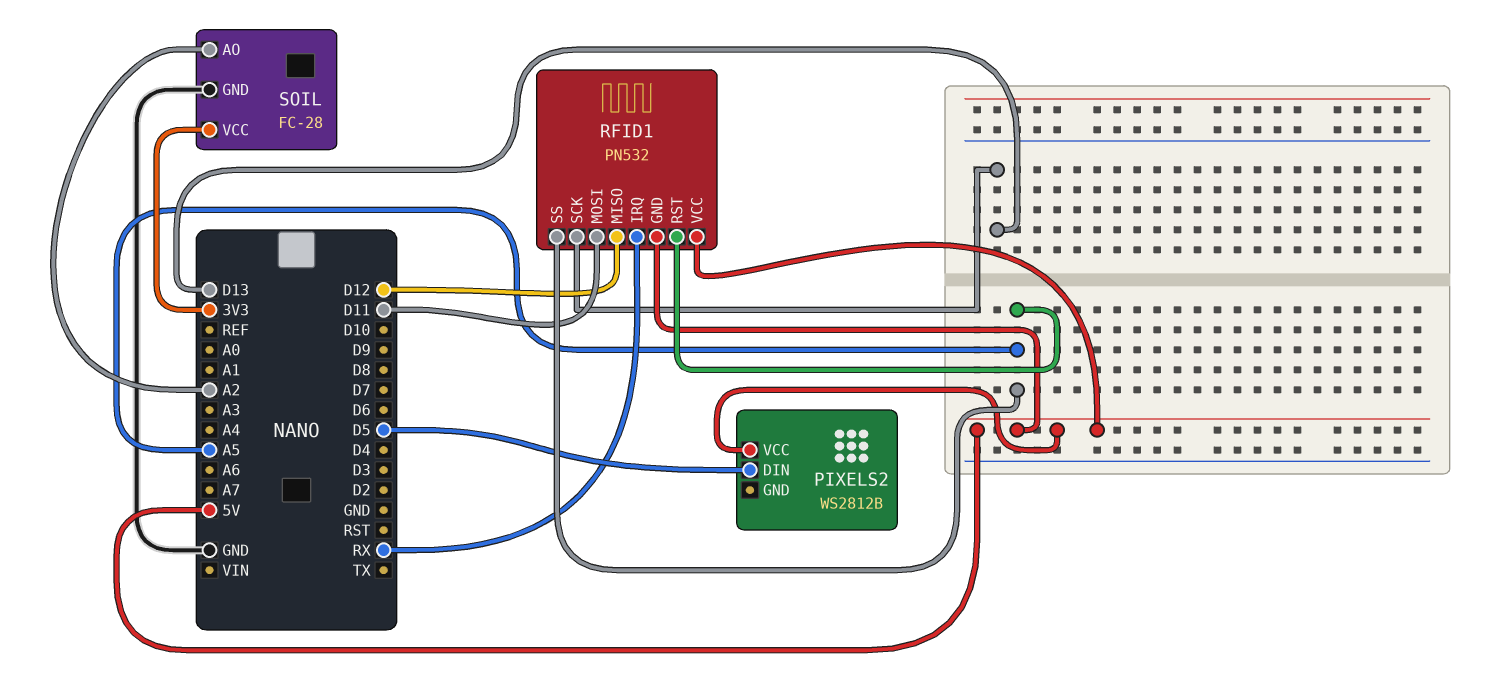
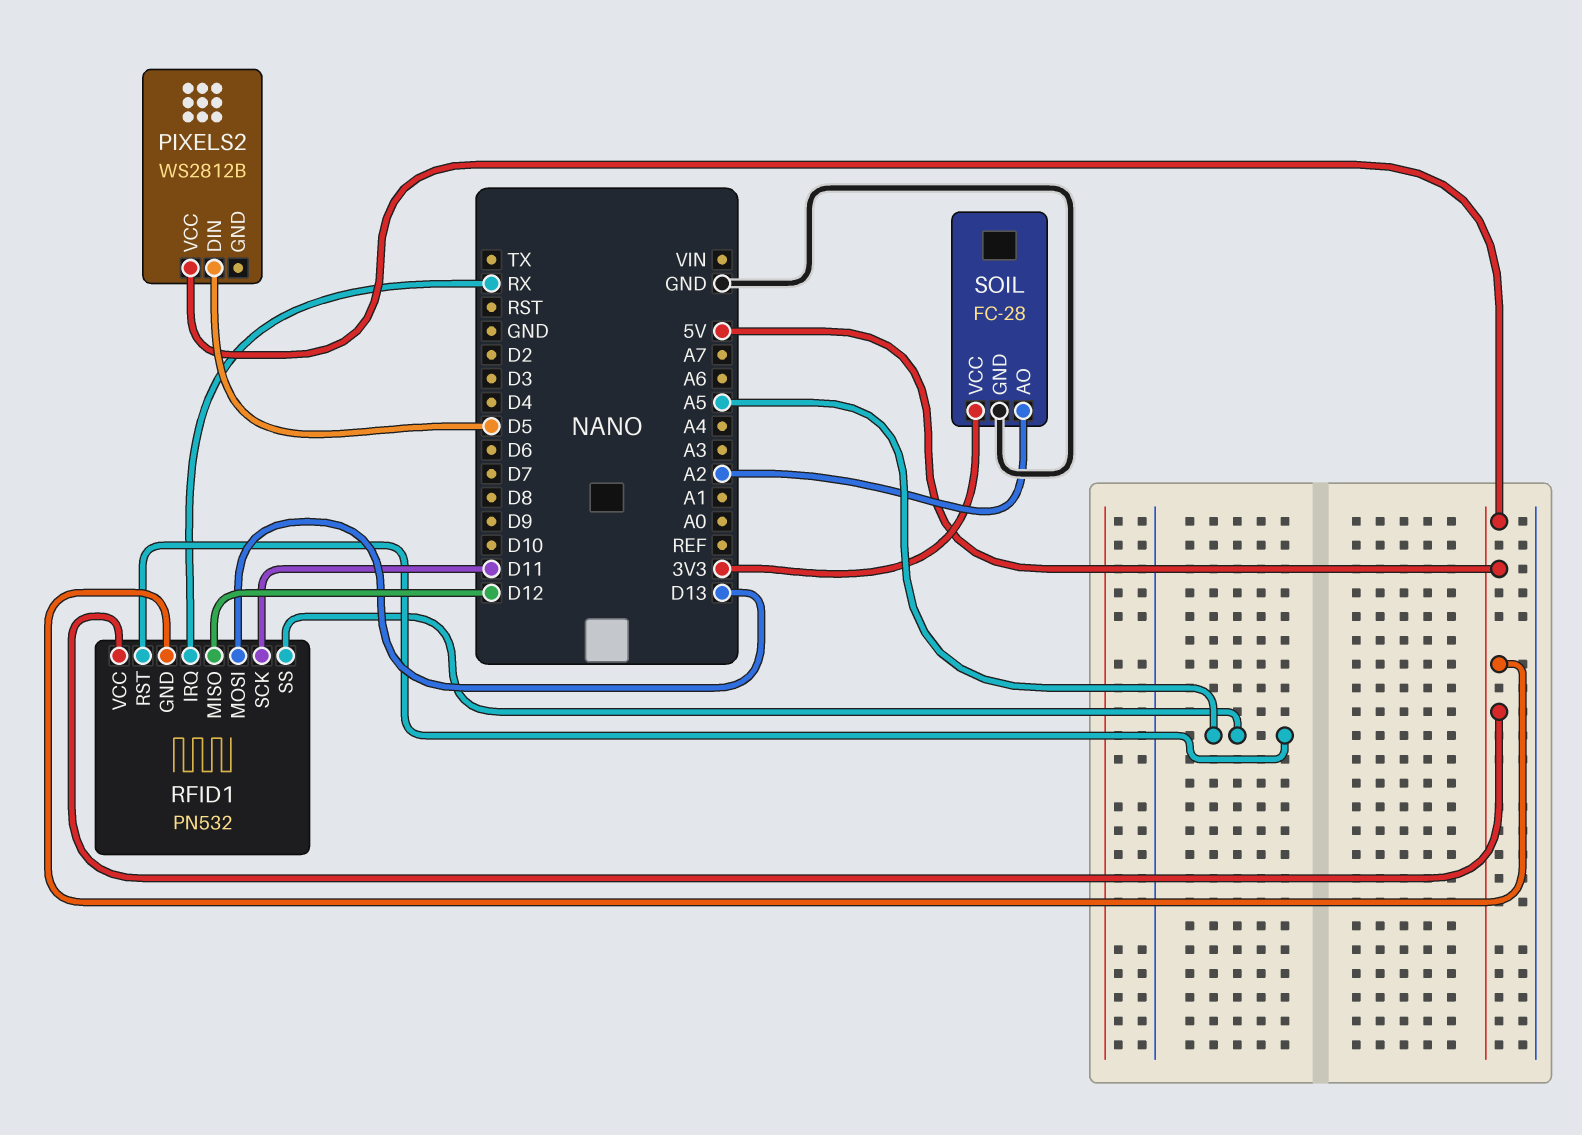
RFID1 pin MOSI: D11 -> D13
RFID1 pin SCK: D13 -> D11

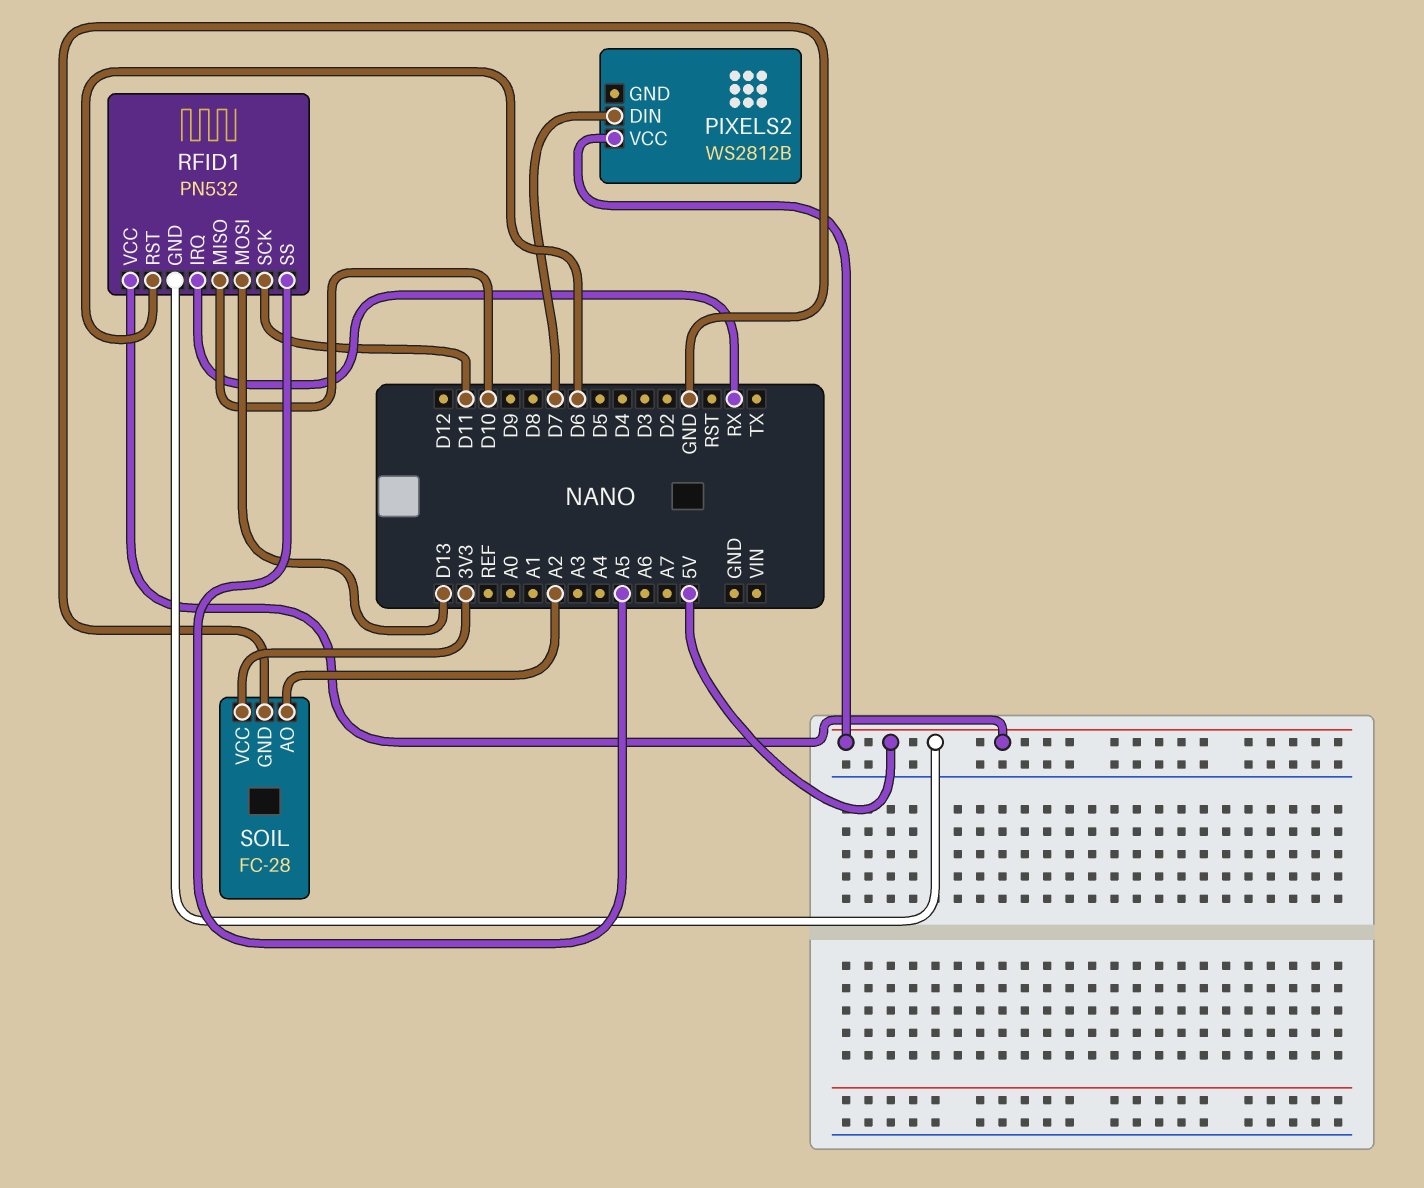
PIXELS2 pin DIN: D5 -> D7
RFID1 pin MISO: D12 -> D10
RFID1 pin RST: A5 -> D6

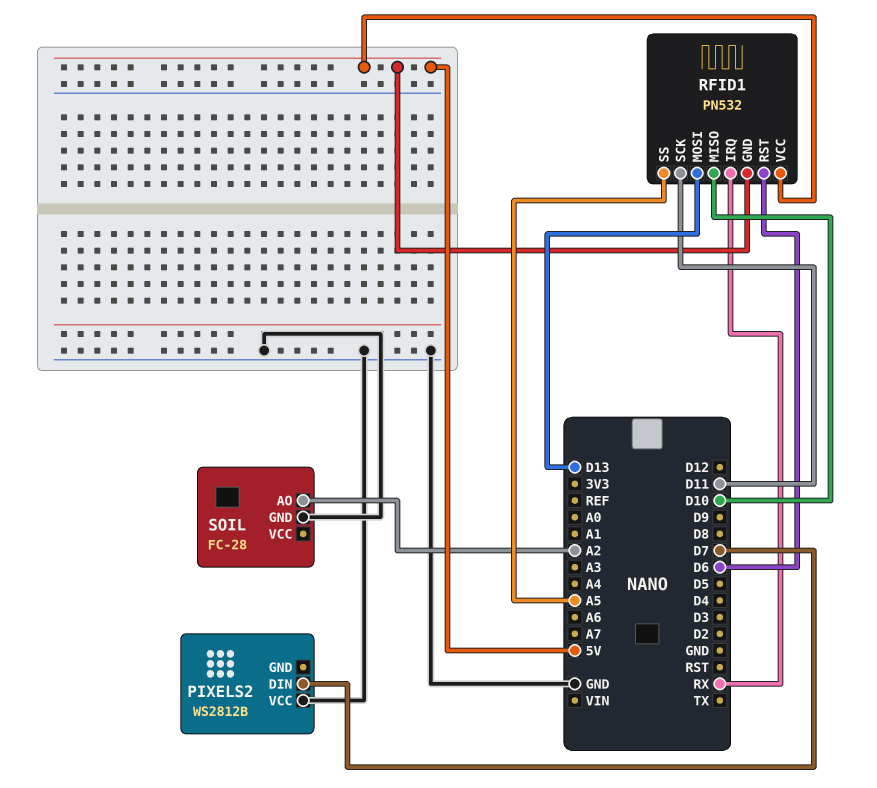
PIXELS2 pin VCC: 5V -> GND
SOIL pin VCC: 3V3 -> none

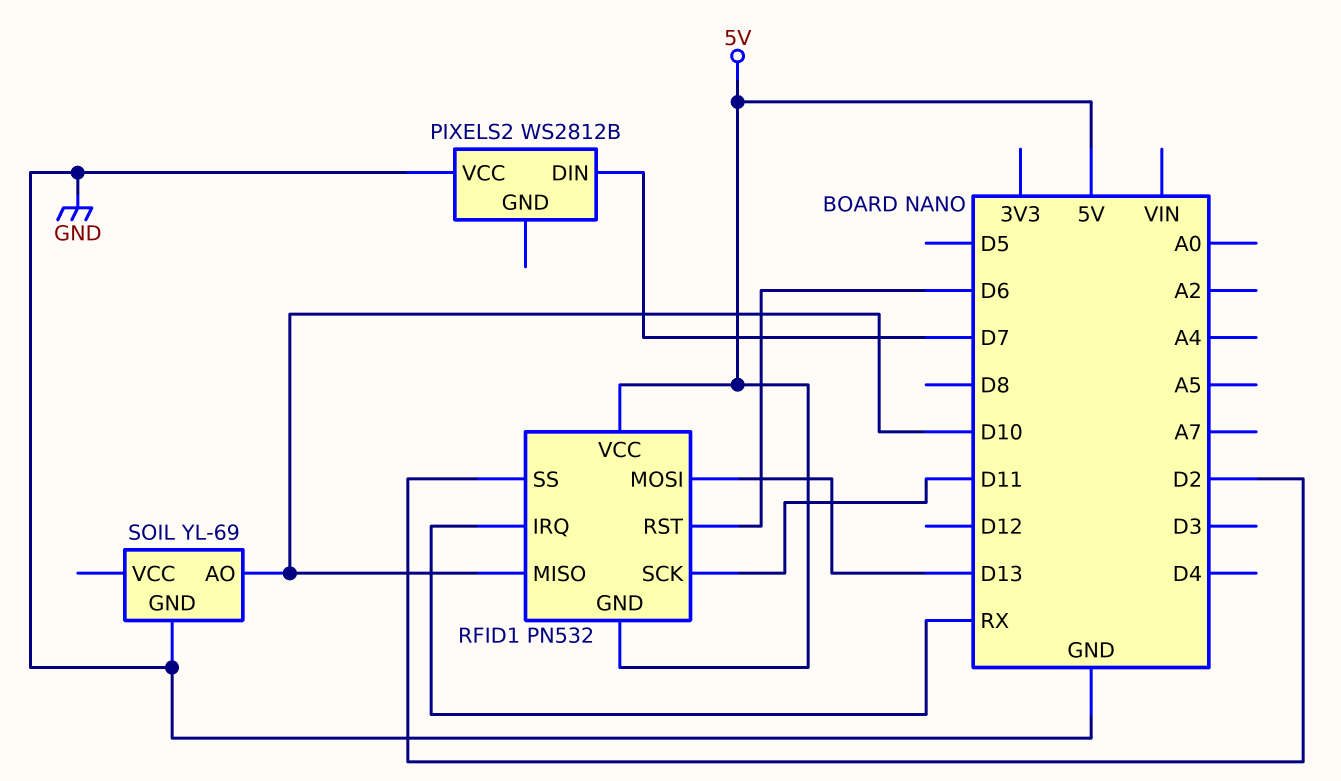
RFID1 pin SS: A5 -> D2
SOIL: FC-28 -> YL-69
SOIL pin AO: A2 -> D10

